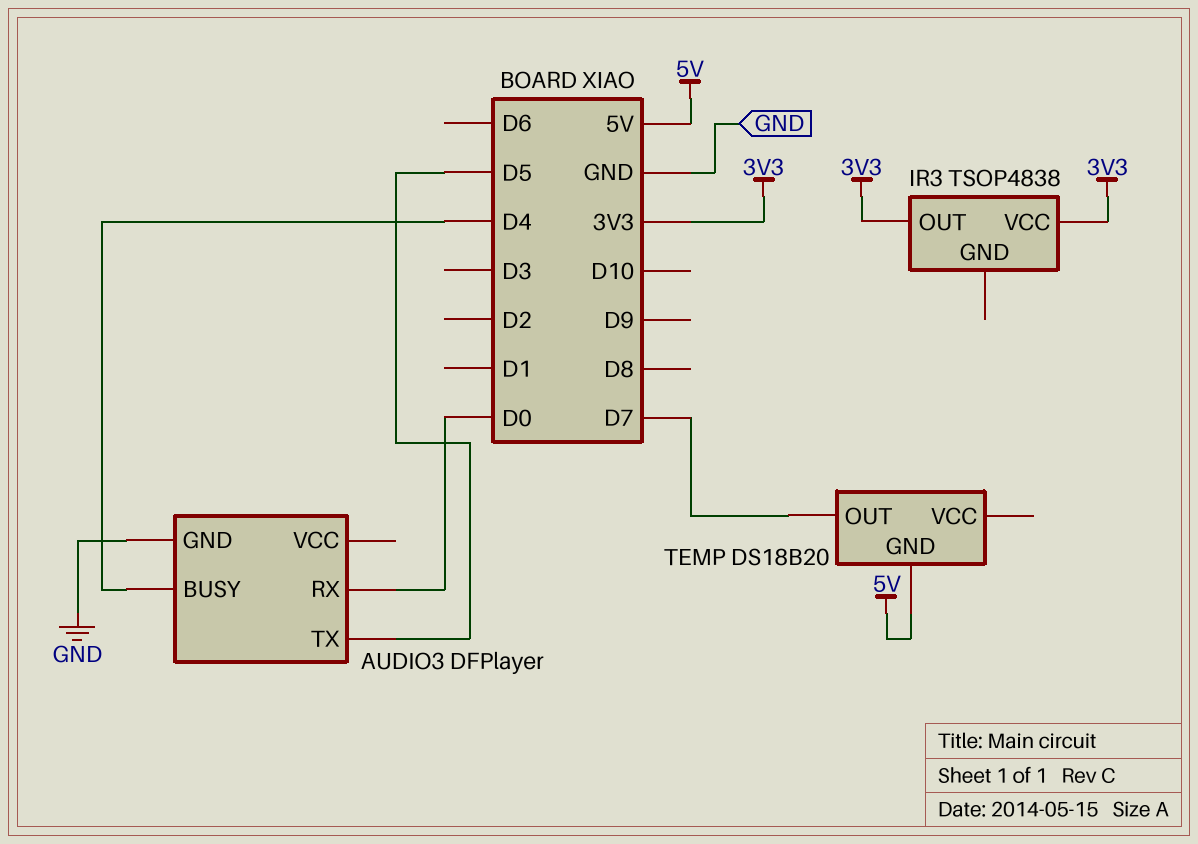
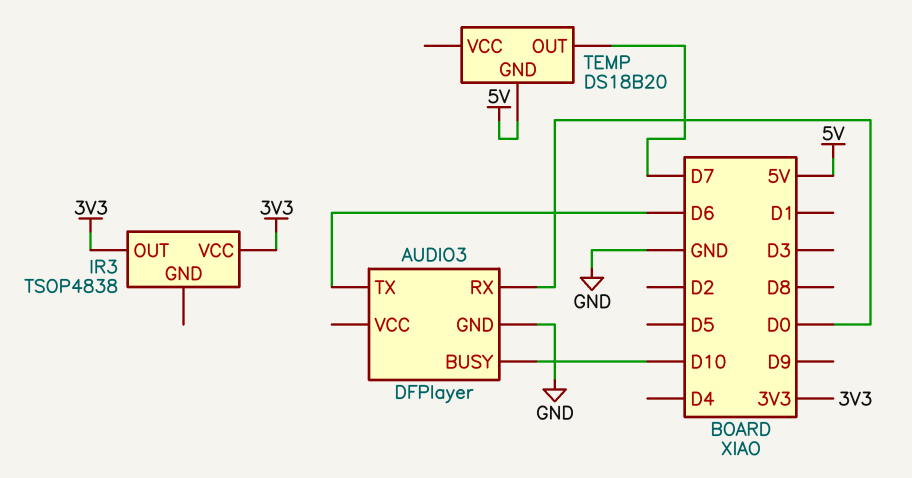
AUDIO3 pin BUSY: D4 -> D10
AUDIO3 pin TX: D5 -> D6

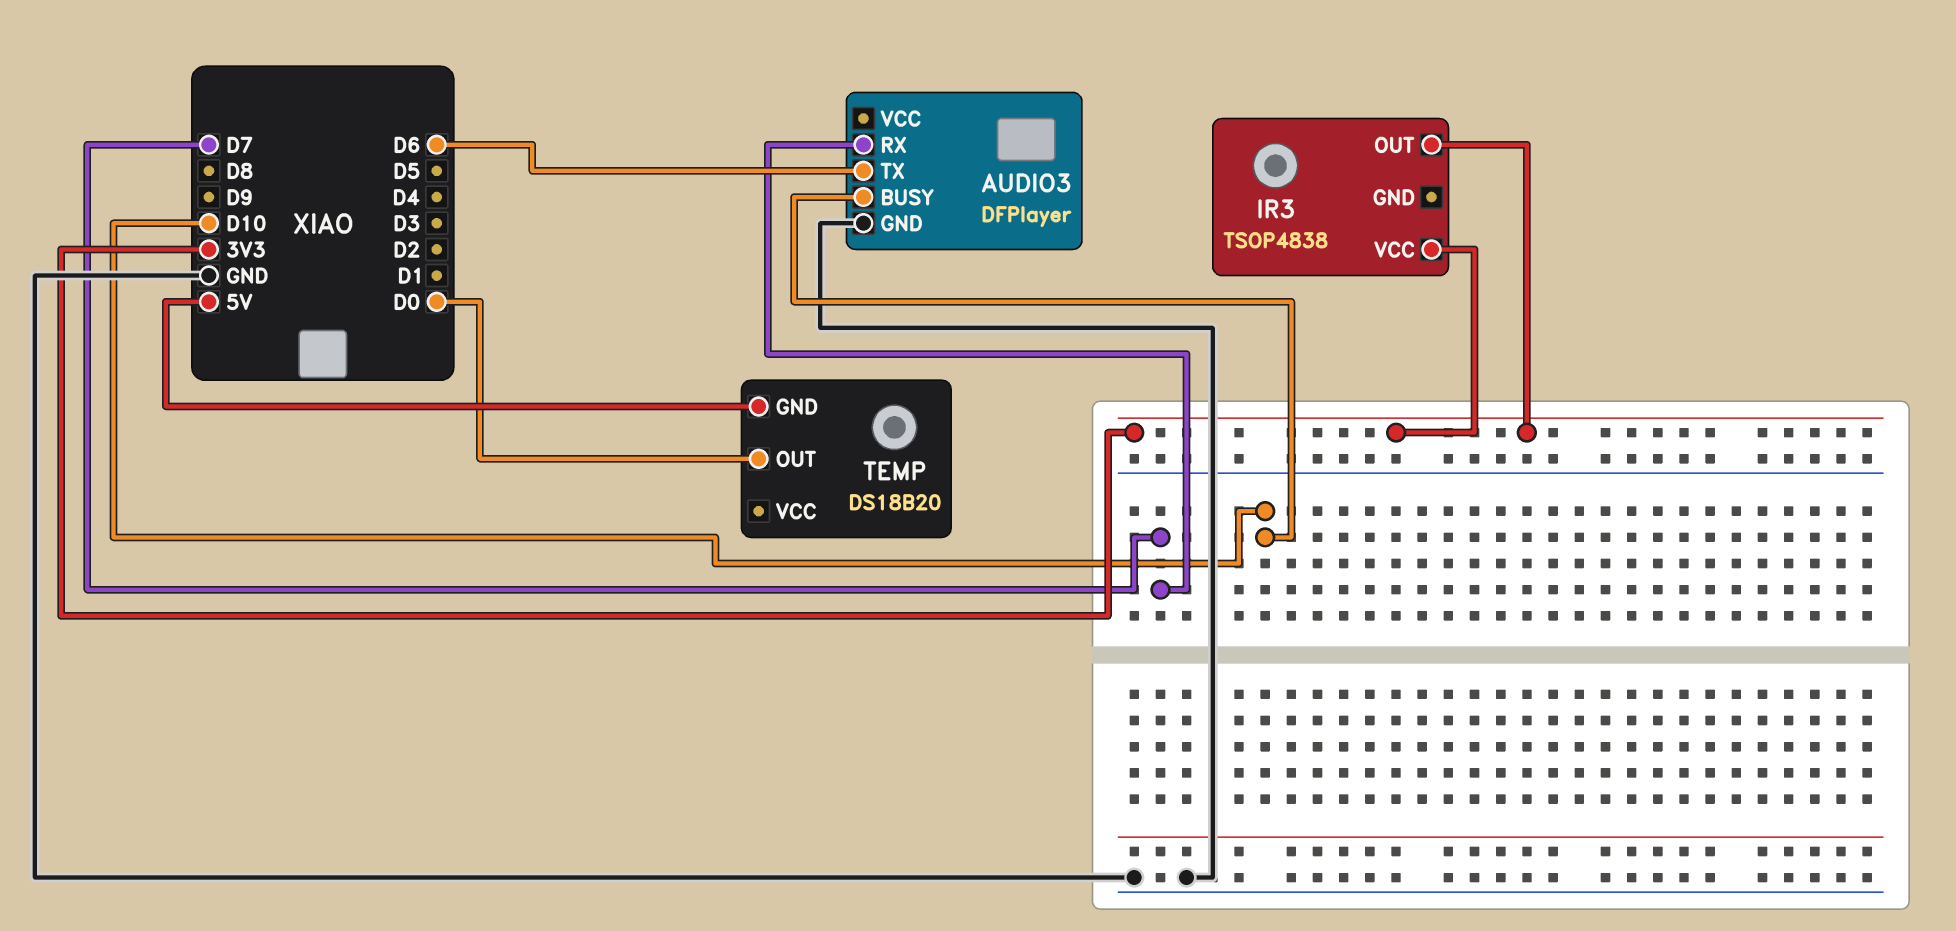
AUDIO3 pin RX: D0 -> D7
TEMP pin OUT: D7 -> D0

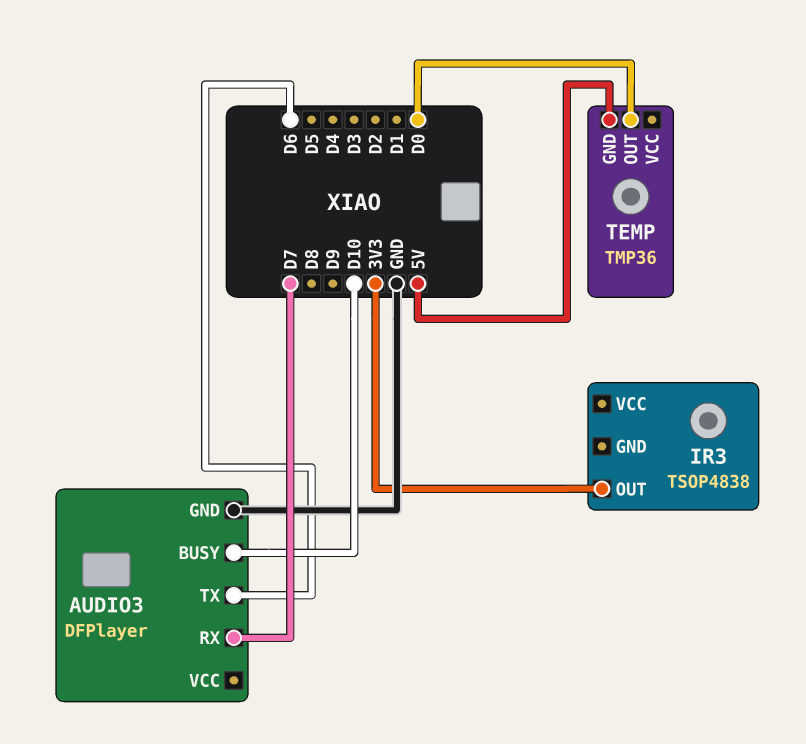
IR3 pin VCC: 3V3 -> none
TEMP: DS18B20 -> TMP36

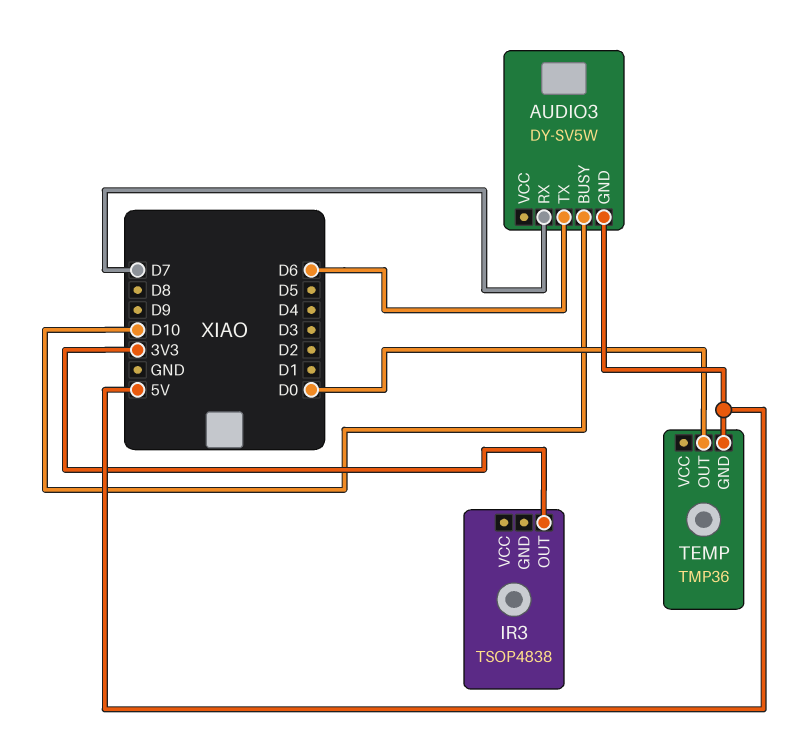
AUDIO3: DFPlayer -> DY-SV5W
AUDIO3 pin GND: GND -> 5V

